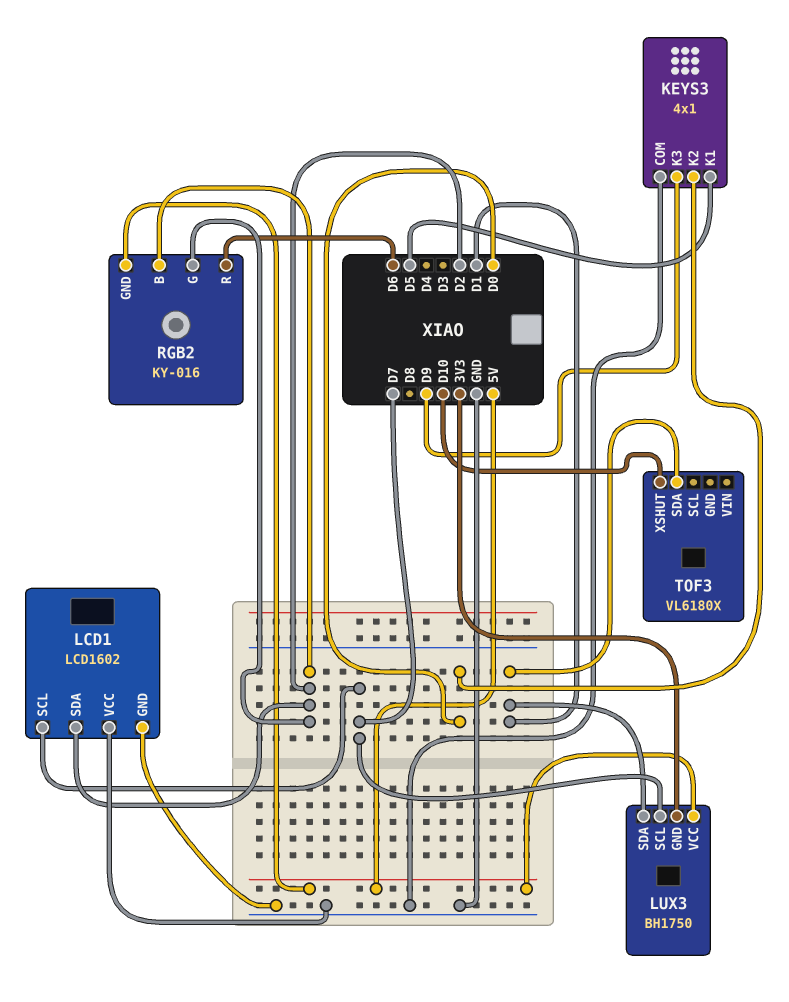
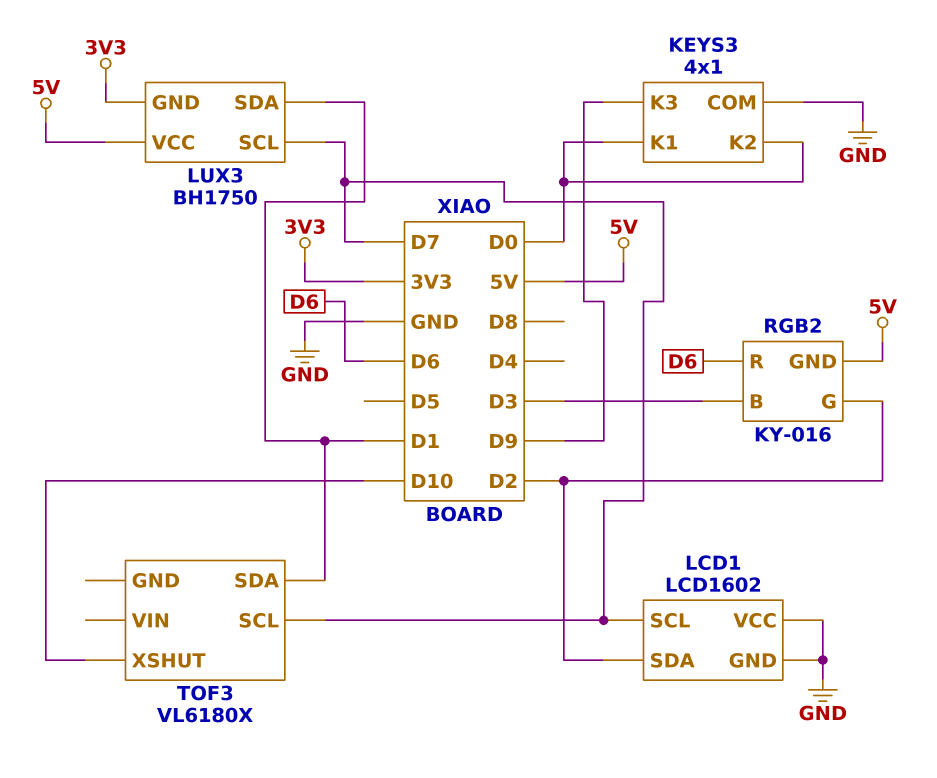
KEYS3 pin K1: D5 -> D0
RGB2 pin B: D2 -> D3
TOF3 pin SCL: none -> D7

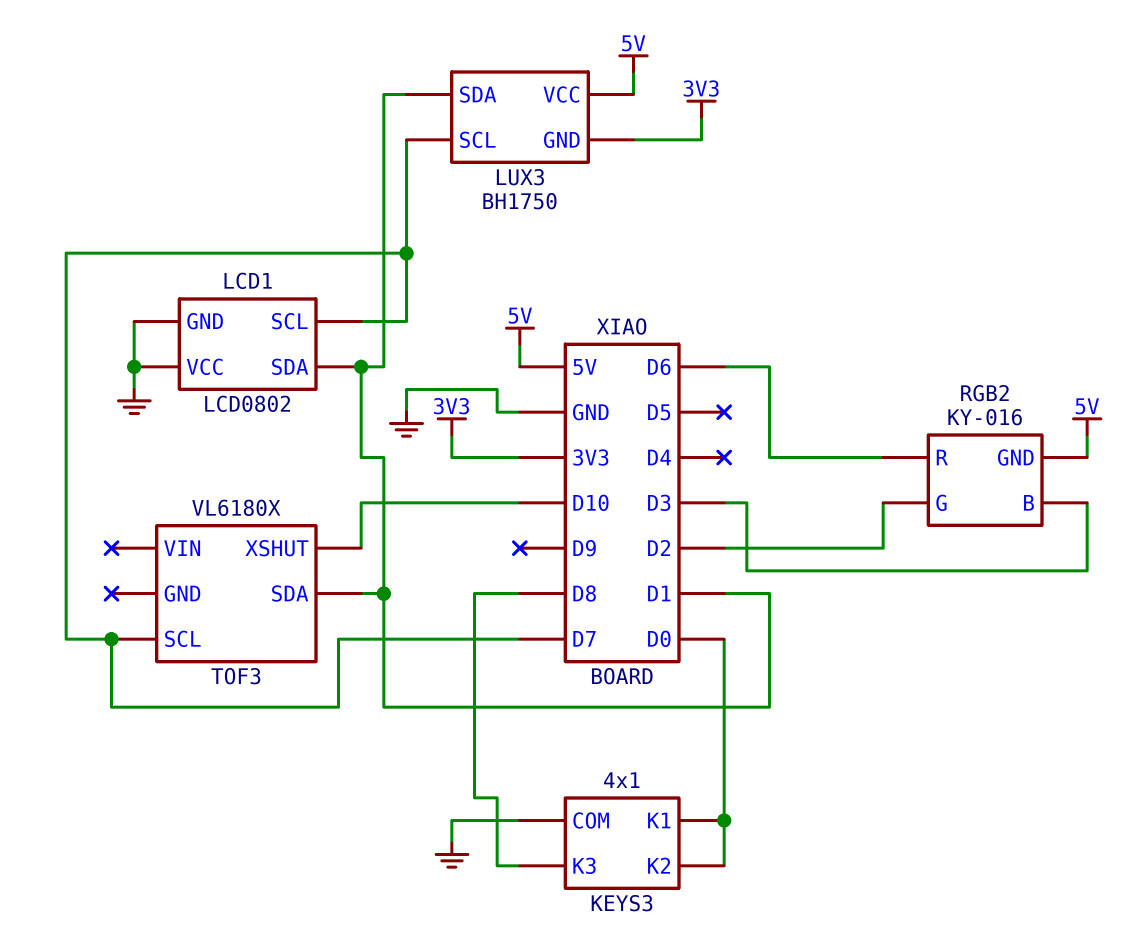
KEYS3 pin K3: D9 -> D8
LCD1: LCD1602 -> LCD0802
LCD1 pin SDA: D2 -> D1

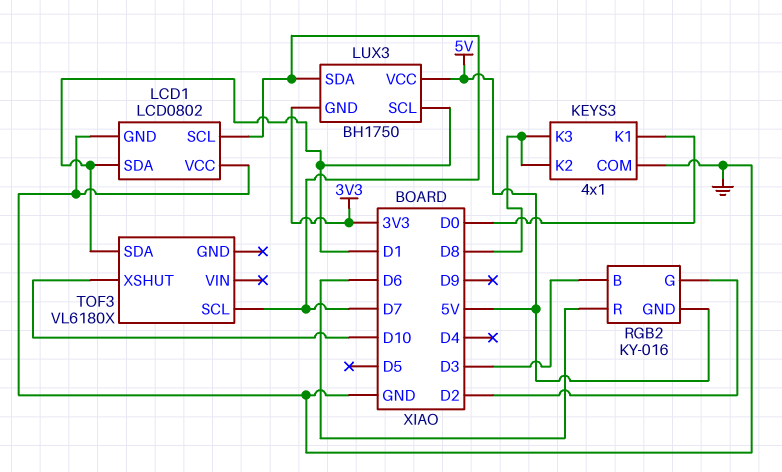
KEYS3 pin K2: D0 -> D8
LUX3 pin SCL: D7 -> D1
LUX3 pin SDA: D1 -> D7

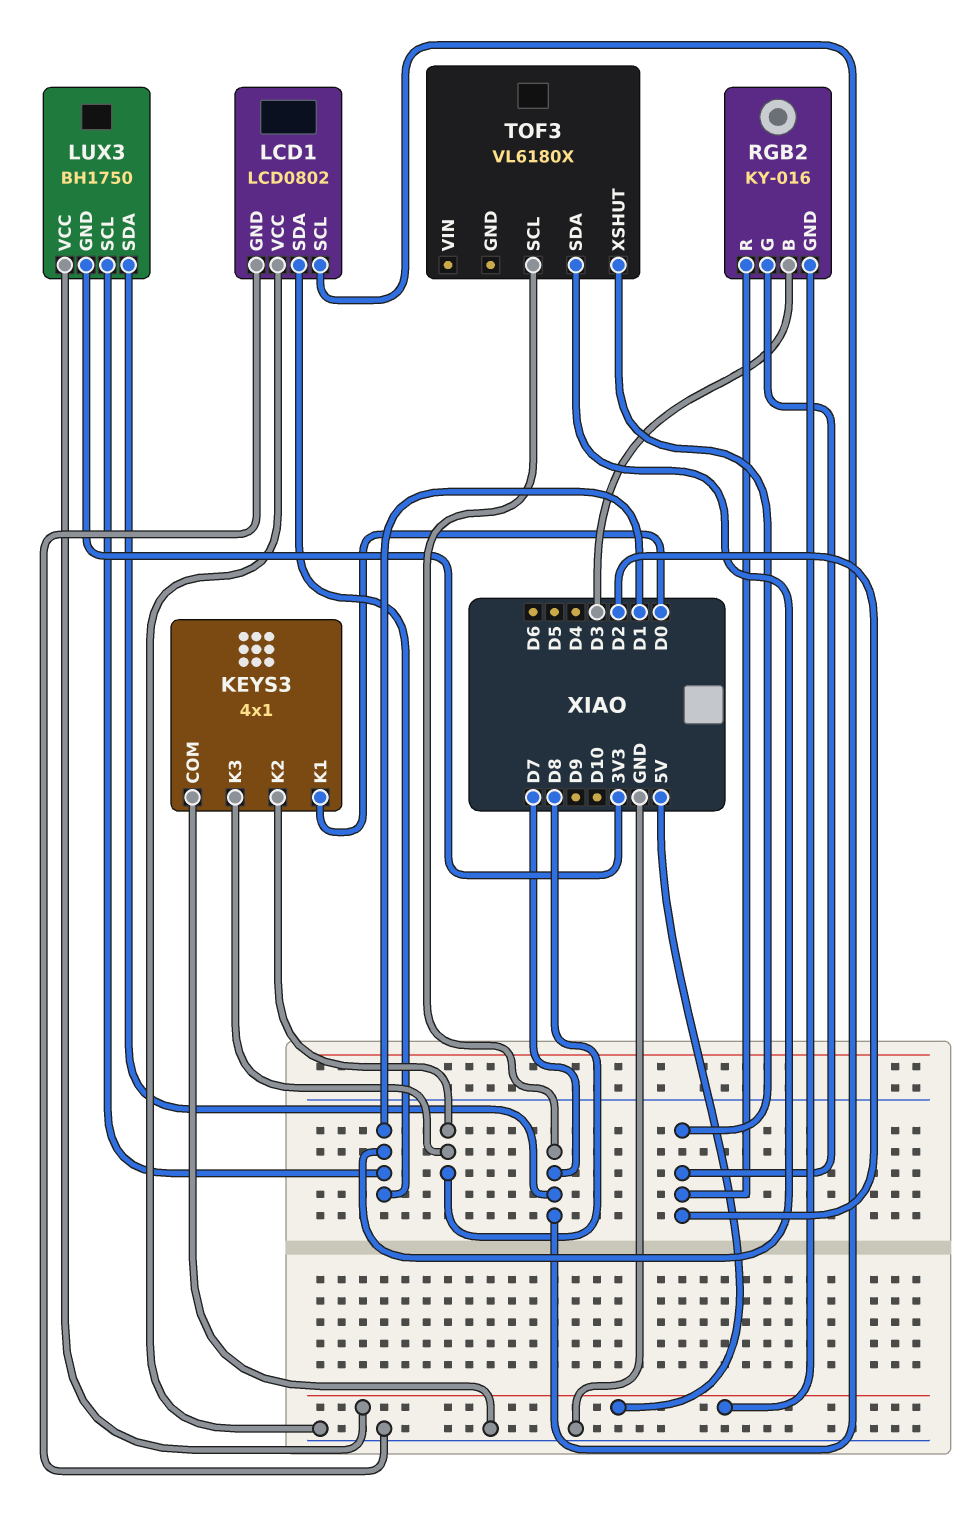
RGB2 pin R: D6 -> D2
TOF3 pin XSHUT: D10 -> D2

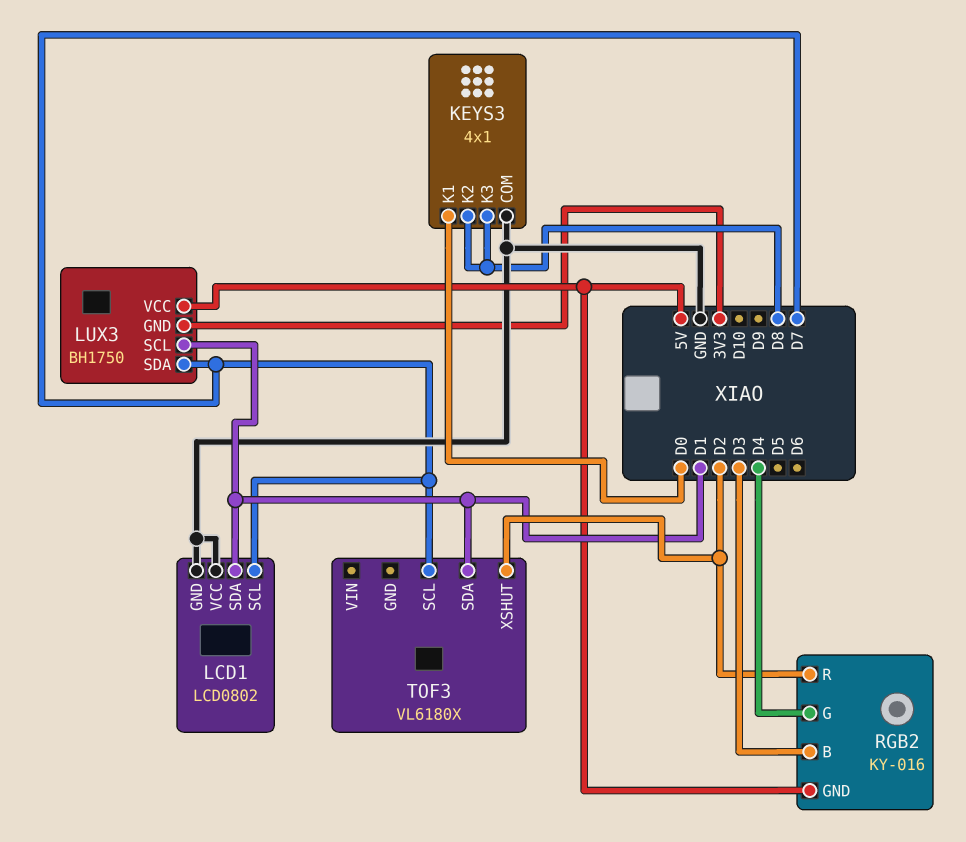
RGB2 pin G: D2 -> D4

